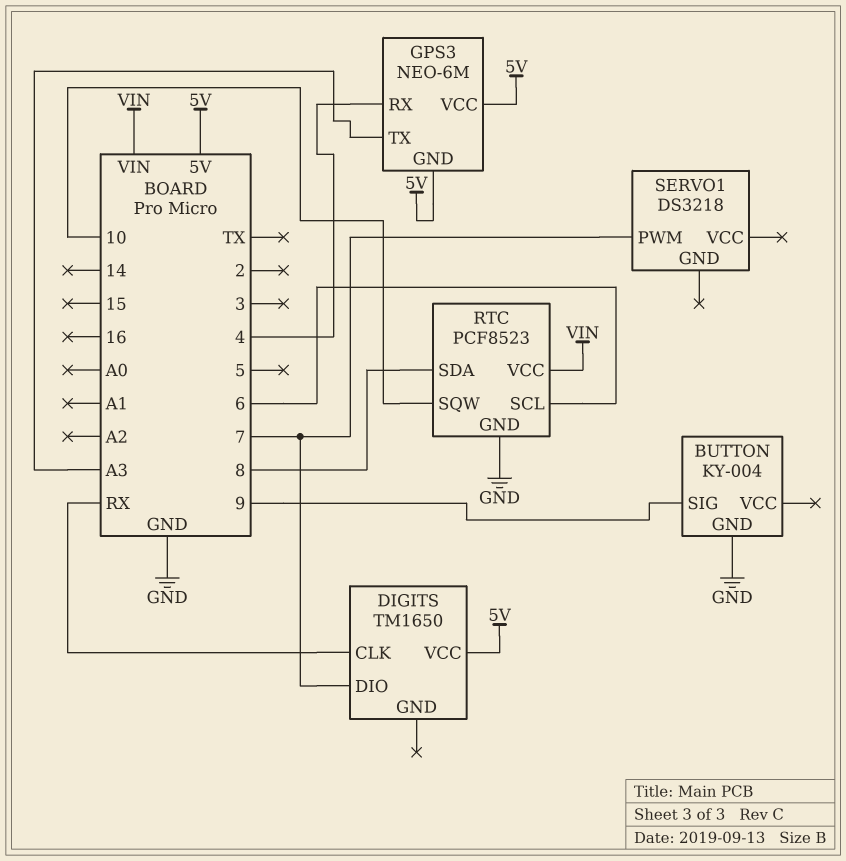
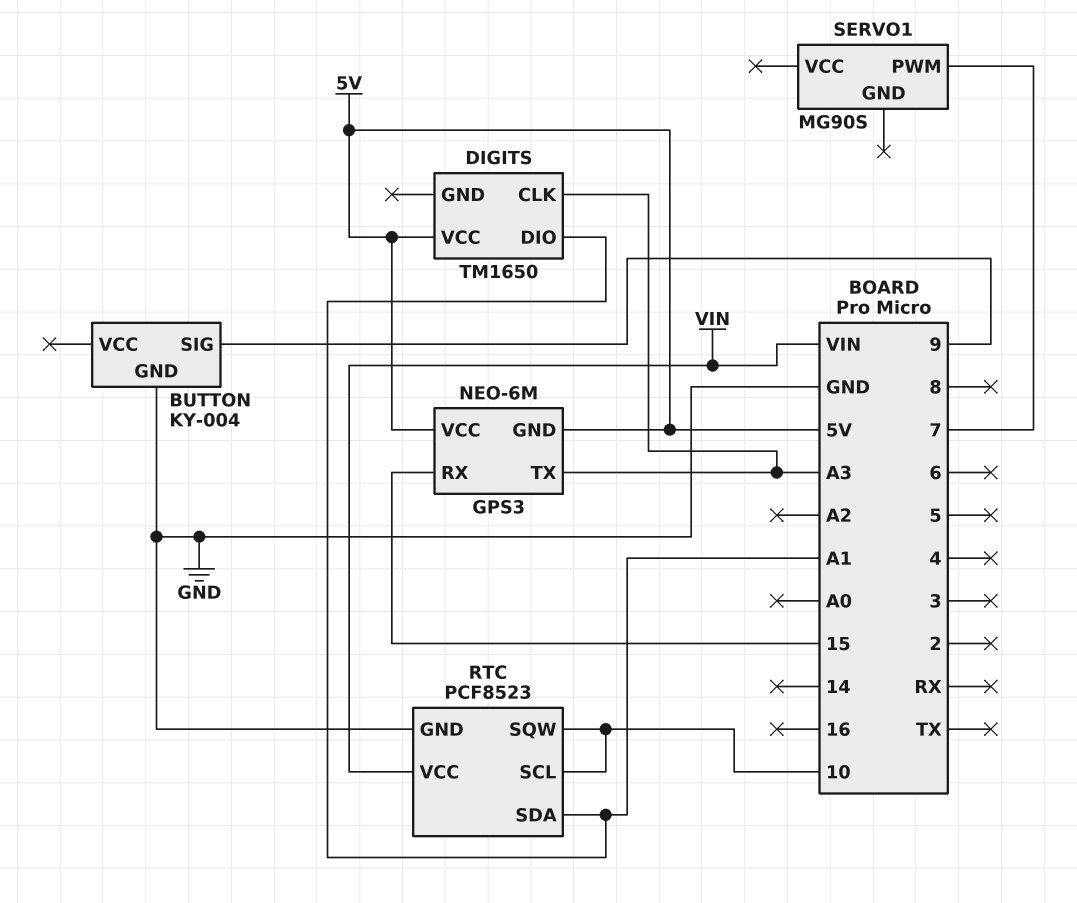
DIGITS pin CLK: RX -> A3
DIGITS pin DIO: 7 -> A1
GPS3 pin RX: 4 -> 15
RTC pin SCL: 6 -> 10
RTC pin SDA: 8 -> A1
SERVO1: DS3218 -> MG90S

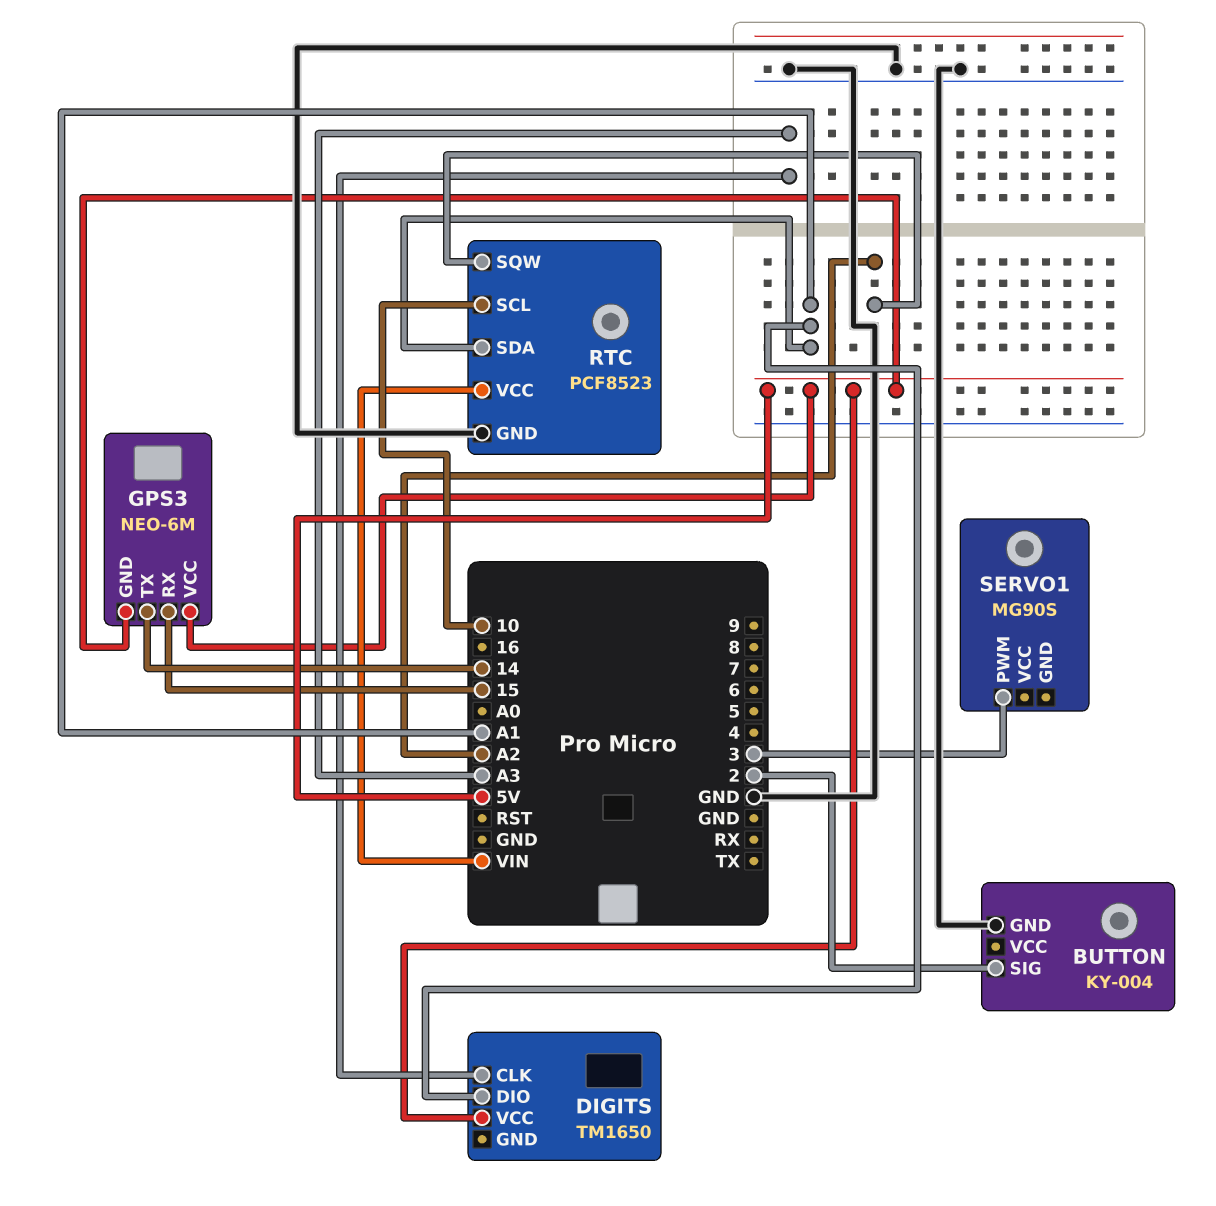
BUTTON pin SIG: 9 -> 2
GPS3 pin TX: A3 -> 14
RTC pin SQW: 10 -> A2
SERVO1 pin PWM: 7 -> 3

